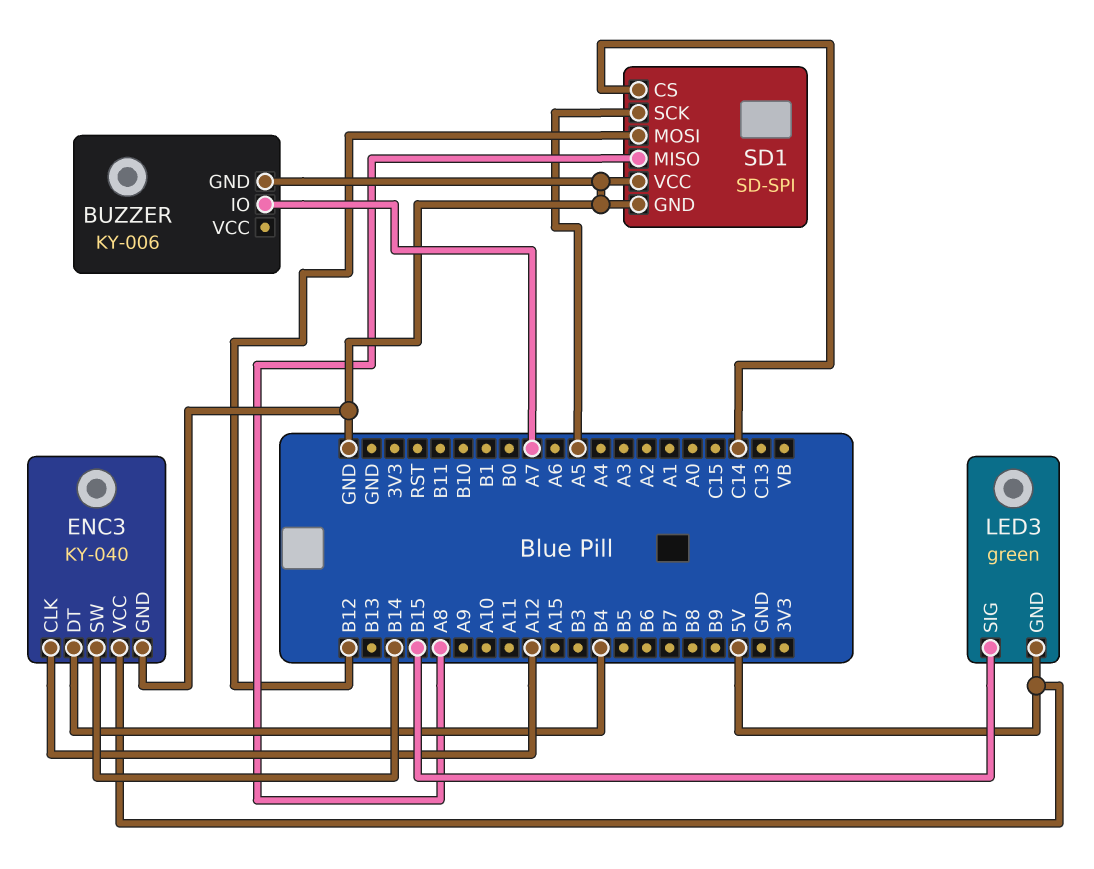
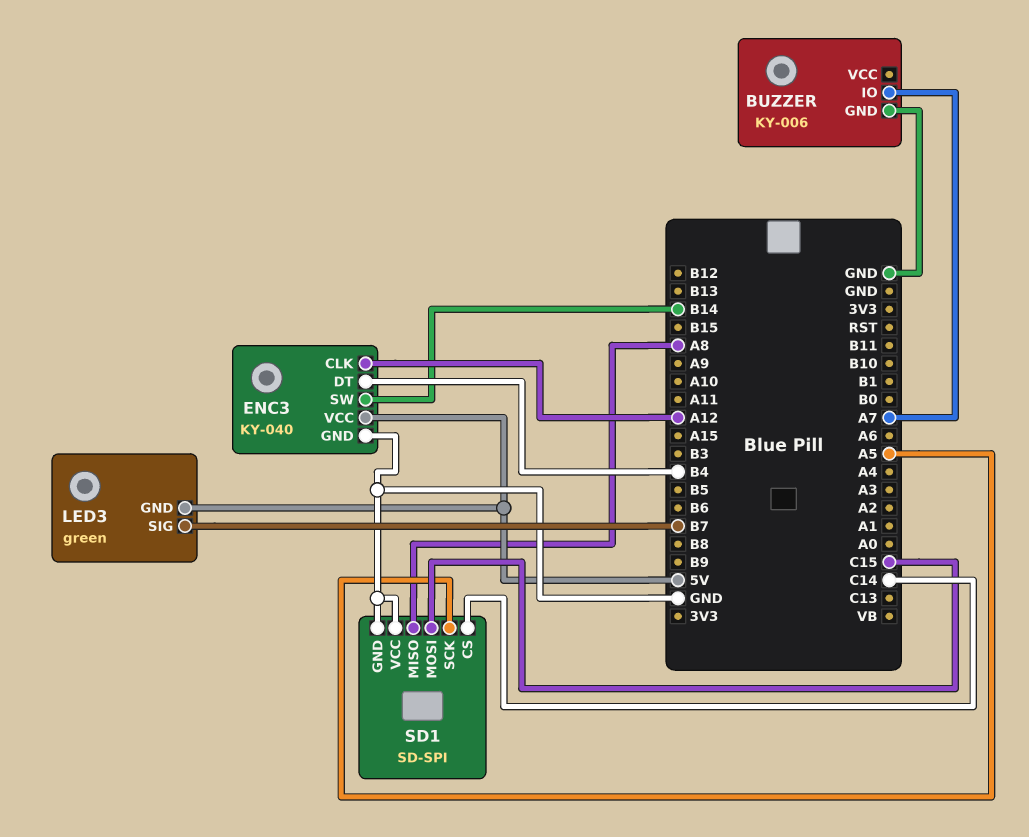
LED3 pin SIG: B15 -> B7
SD1 pin MOSI: B12 -> C15

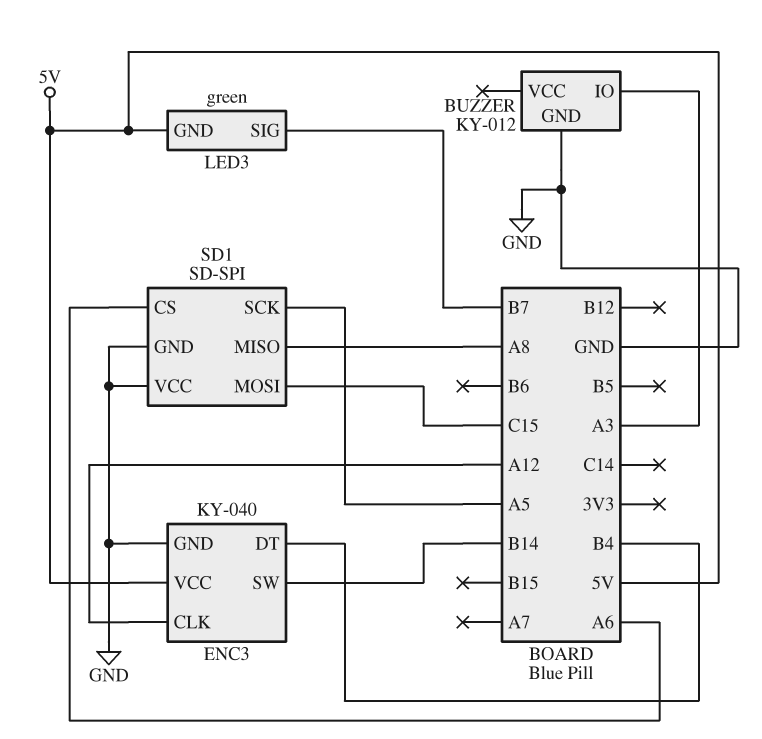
BUZZER: KY-006 -> KY-012
BUZZER pin IO: A7 -> A3
SD1 pin CS: C14 -> A6

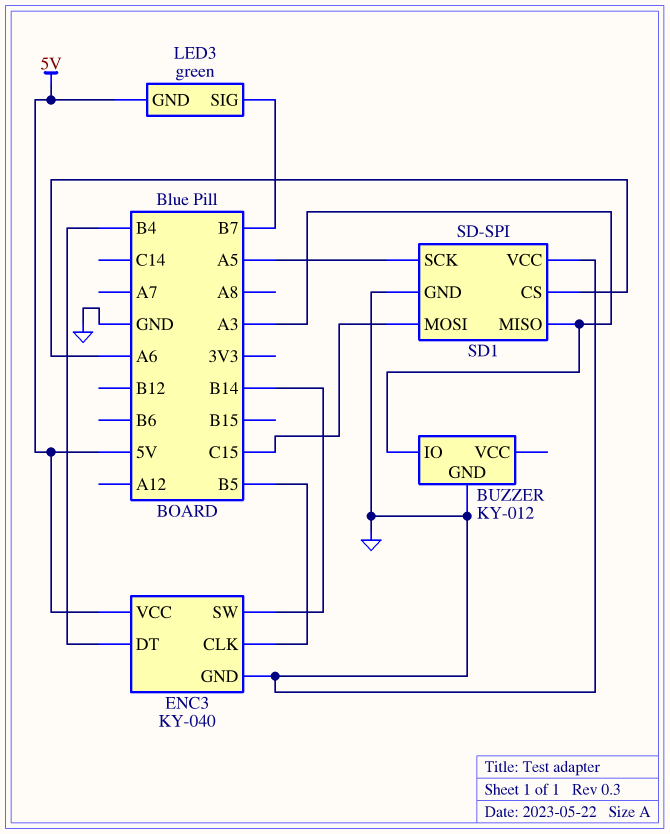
ENC3 pin CLK: A12 -> B5
SD1 pin MISO: A8 -> A3

